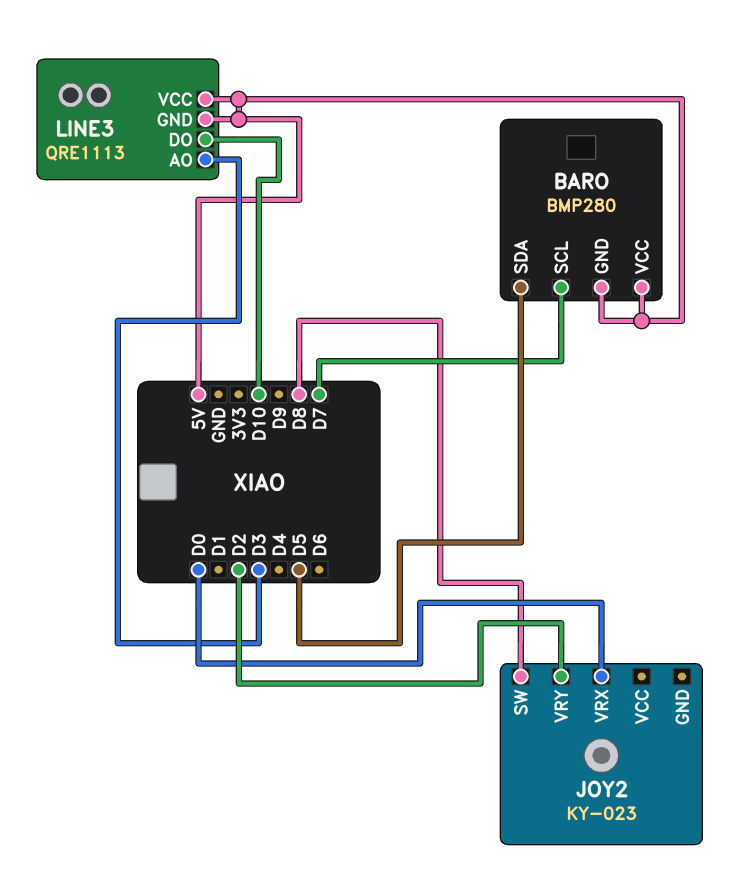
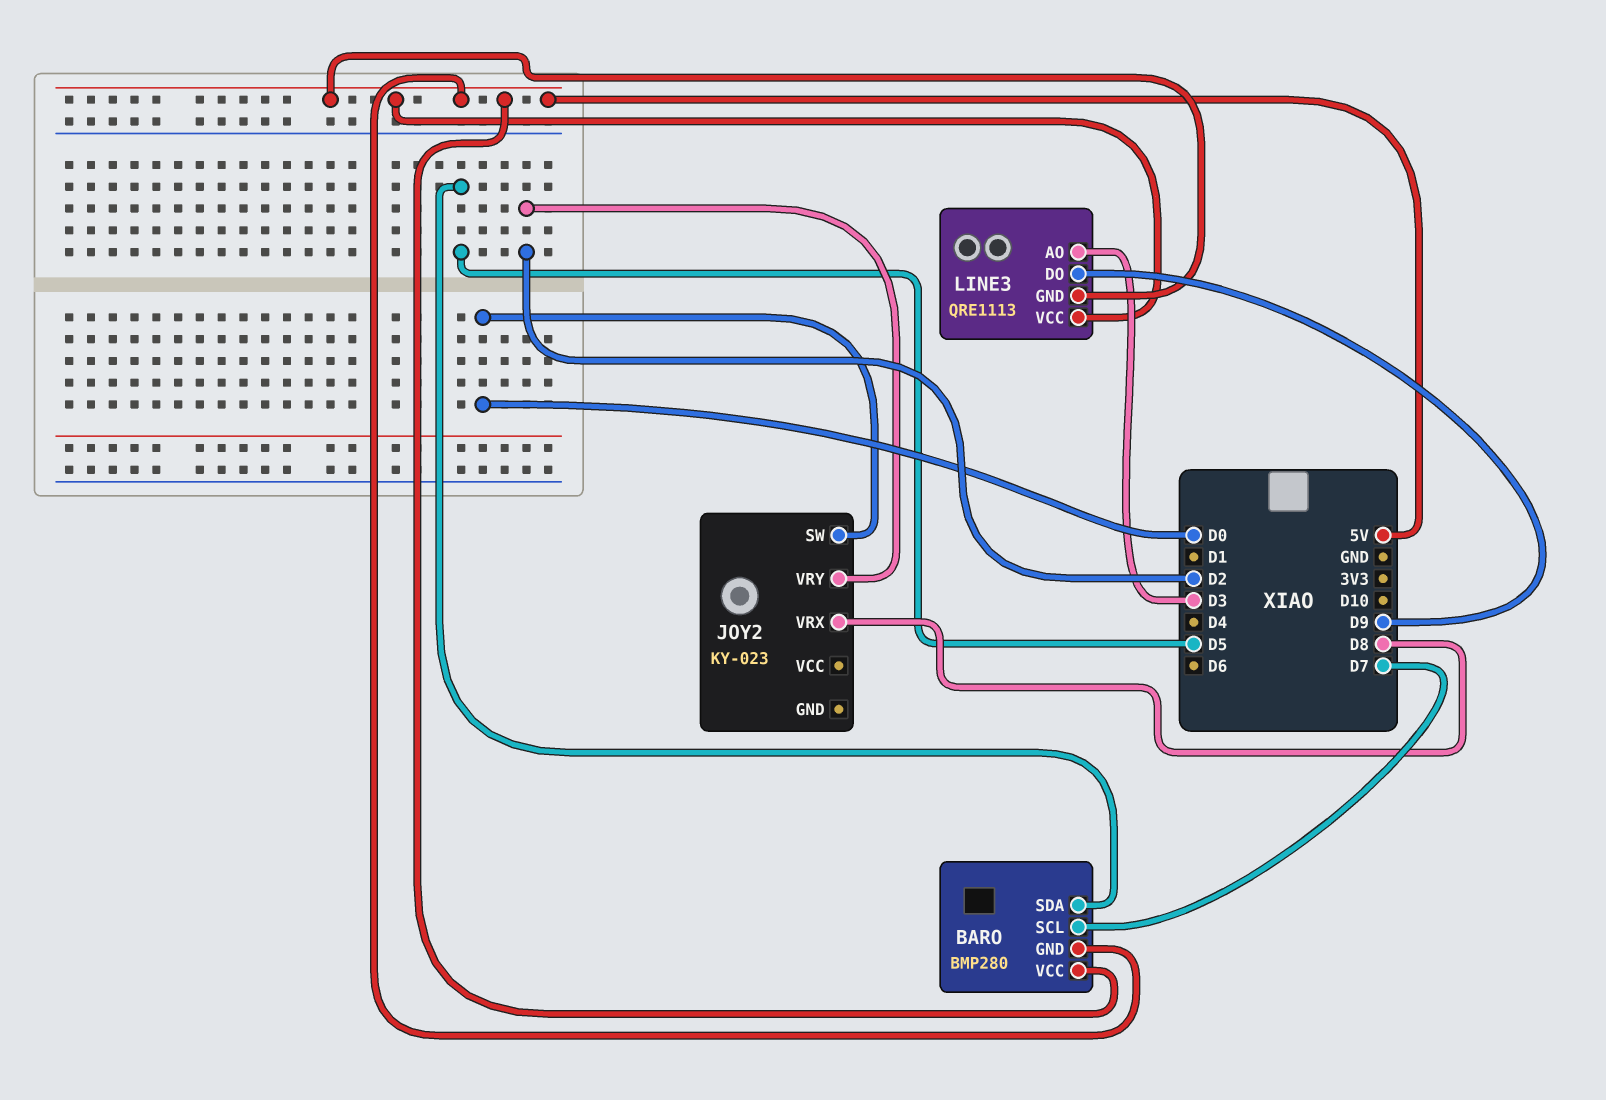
JOY2 pin SW: D8 -> D0
JOY2 pin VRX: D0 -> D8
LINE3 pin DO: D10 -> D9

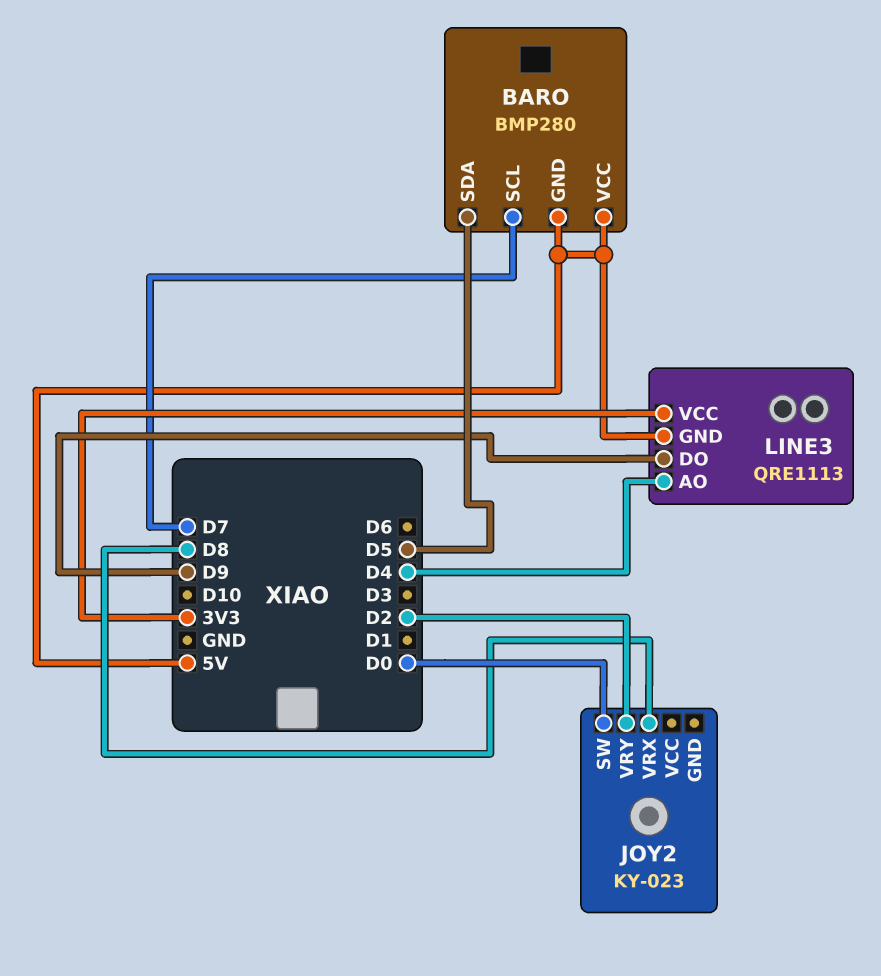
LINE3 pin AO: D3 -> D4
LINE3 pin VCC: 5V -> 3V3

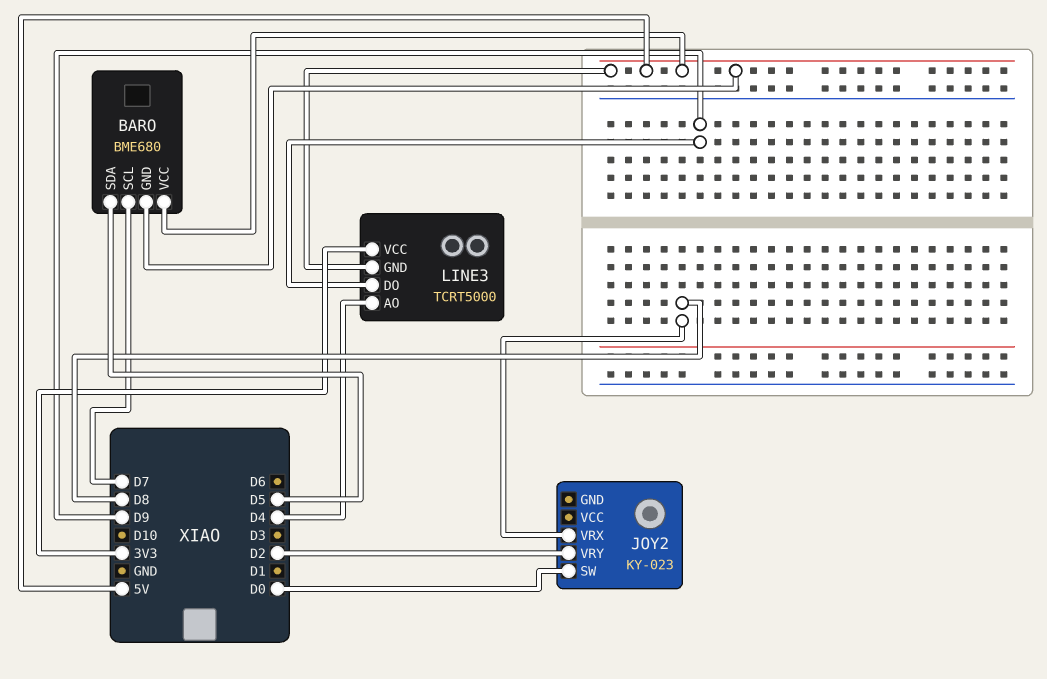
BARO: BMP280 -> BME680
LINE3: QRE1113 -> TCRT5000

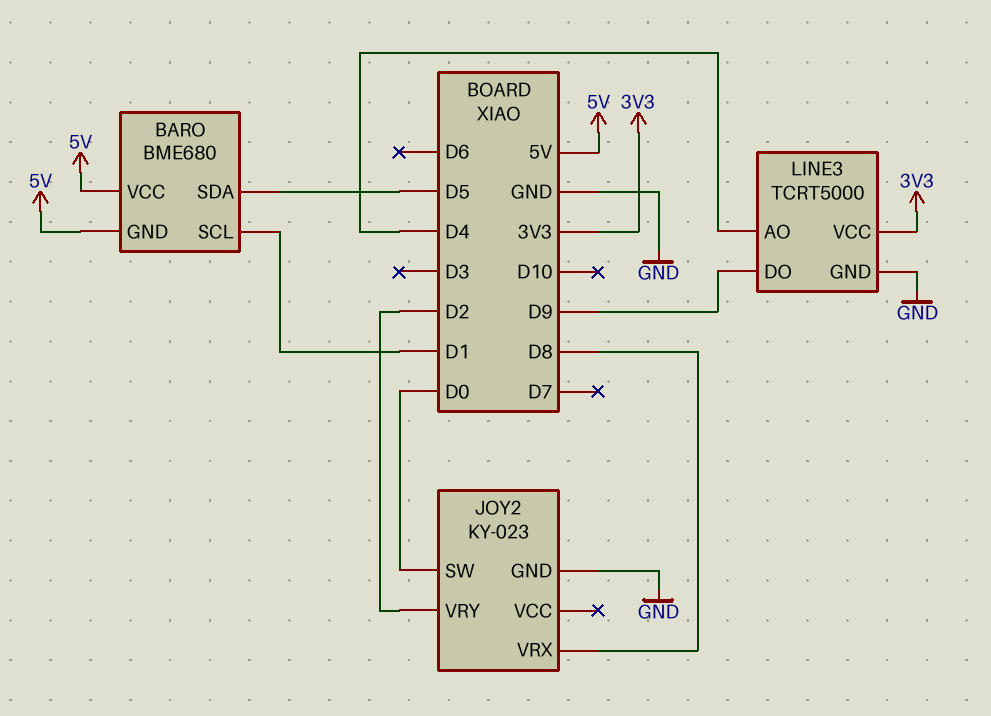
BARO pin SCL: D7 -> D1
JOY2 pin GND: none -> GND
LINE3 pin GND: 5V -> GND

